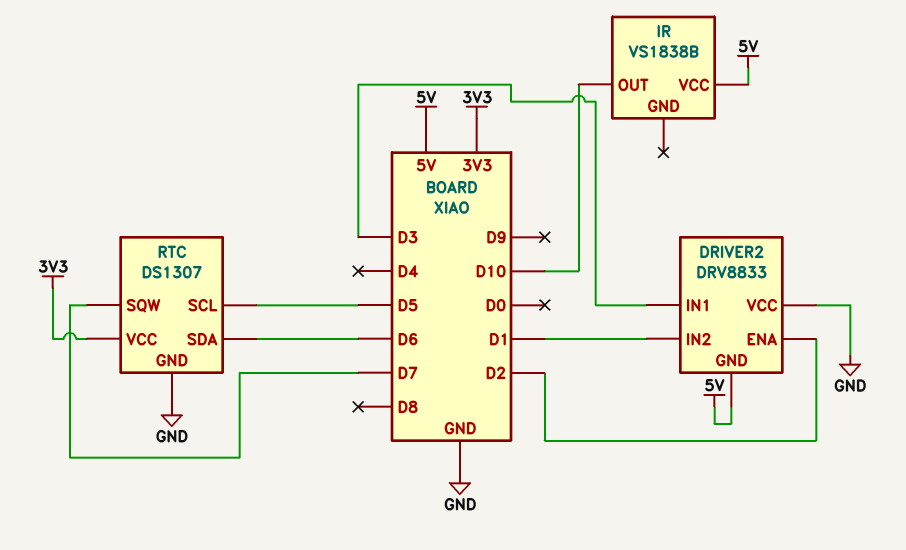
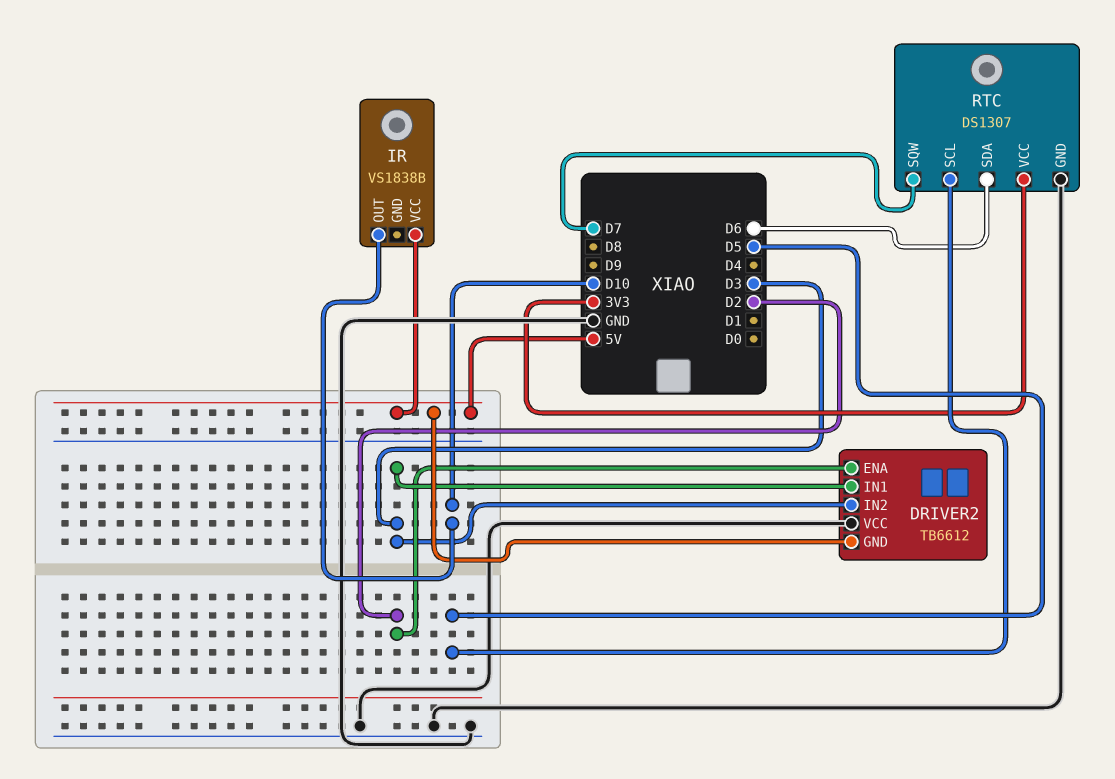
DRIVER2: DRV8833 -> TB6612
DRIVER2 pin IN2: D1 -> D3

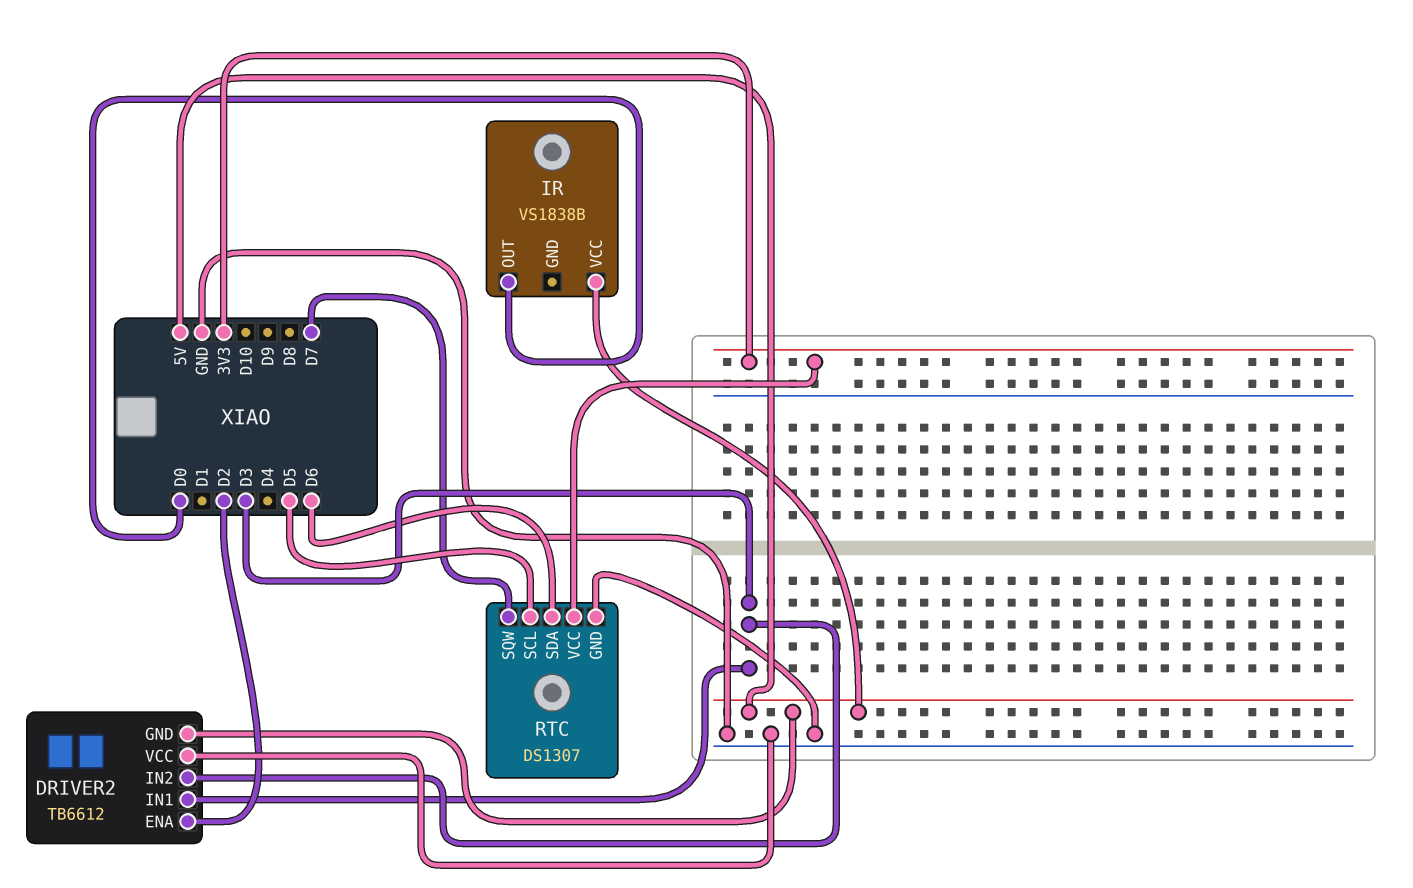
IR pin OUT: D10 -> D0

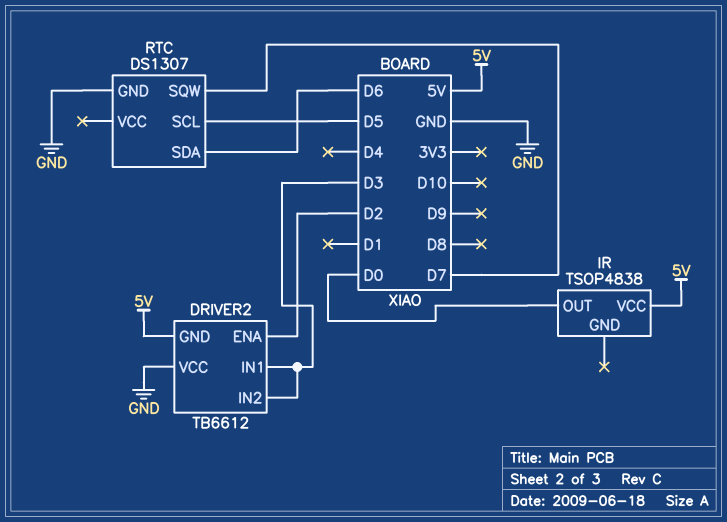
IR: VS1838B -> TSOP4838
RTC pin VCC: 3V3 -> none

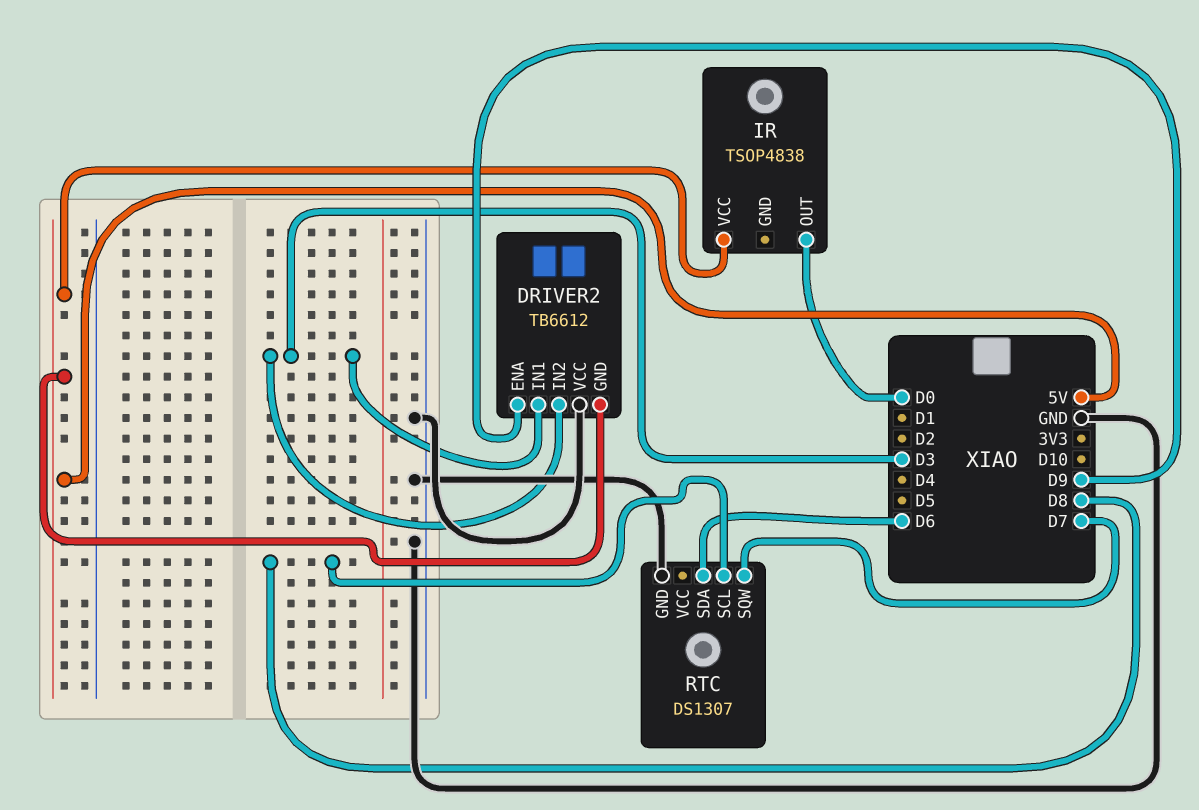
DRIVER2 pin ENA: D2 -> D9
RTC pin SCL: D5 -> D8

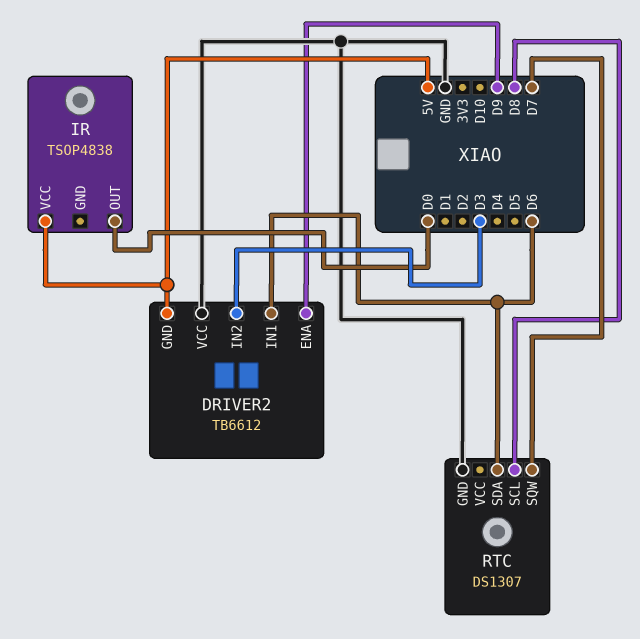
DRIVER2 pin IN1: D3 -> D6

